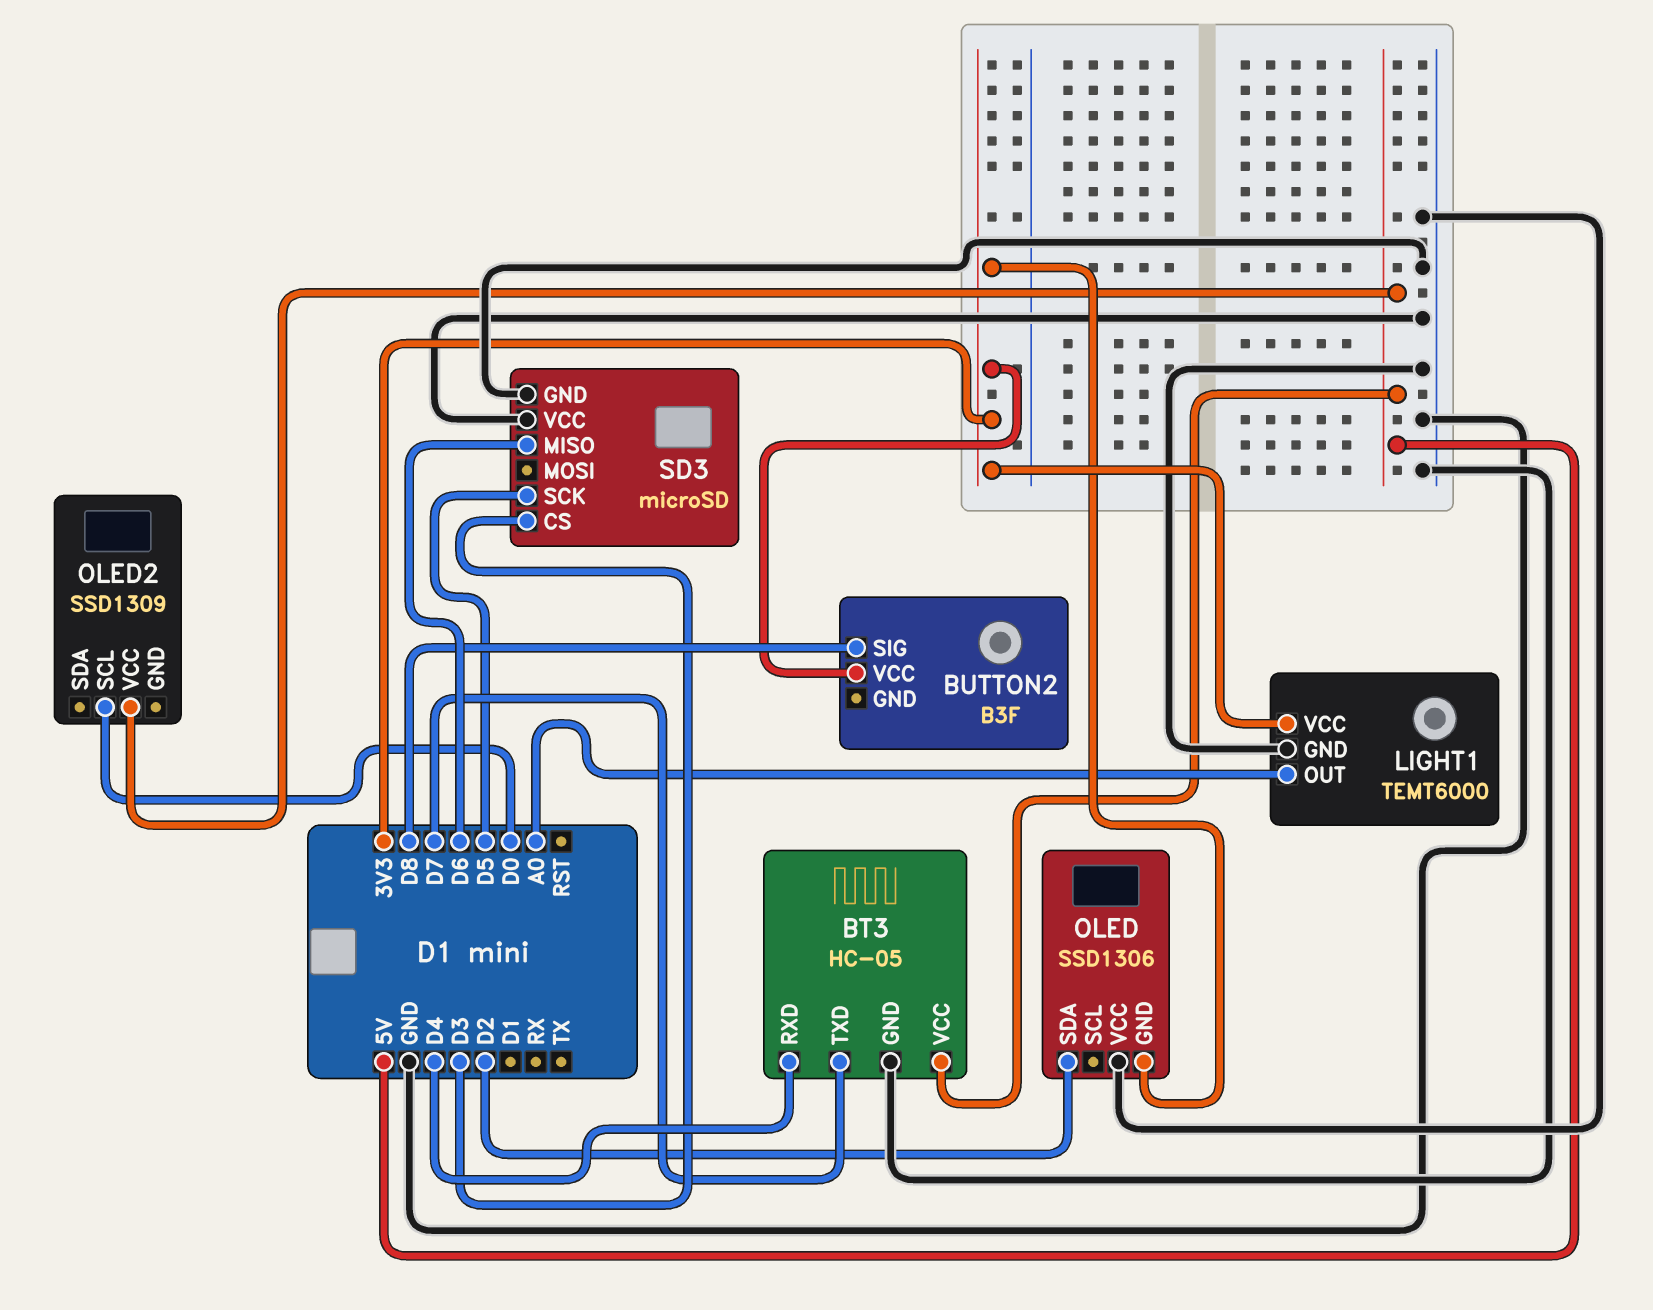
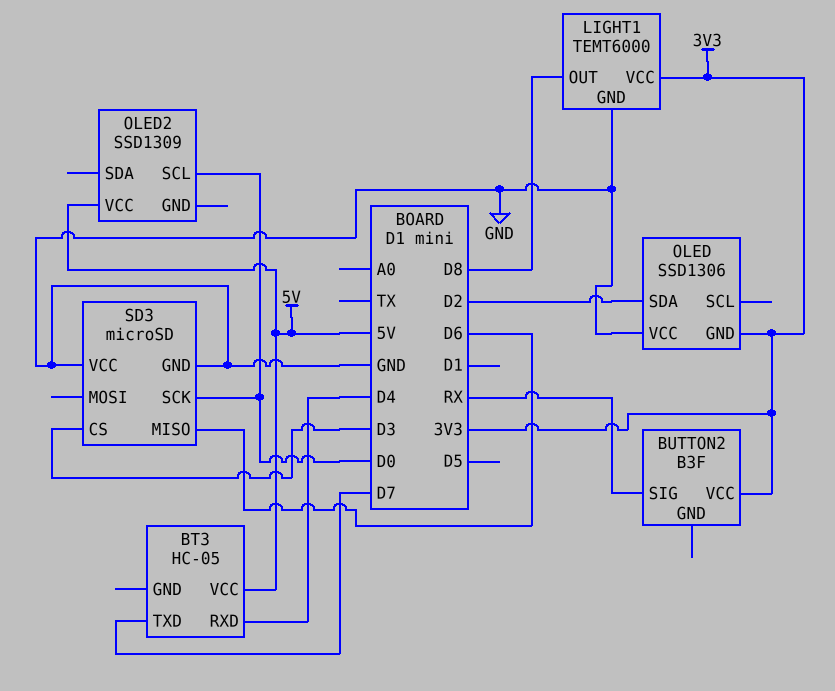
BT3 pin GND: GND -> none
BUTTON2 pin SIG: D8 -> RX
LIGHT1 pin OUT: A0 -> D8
SD3 pin SCK: D5 -> D0

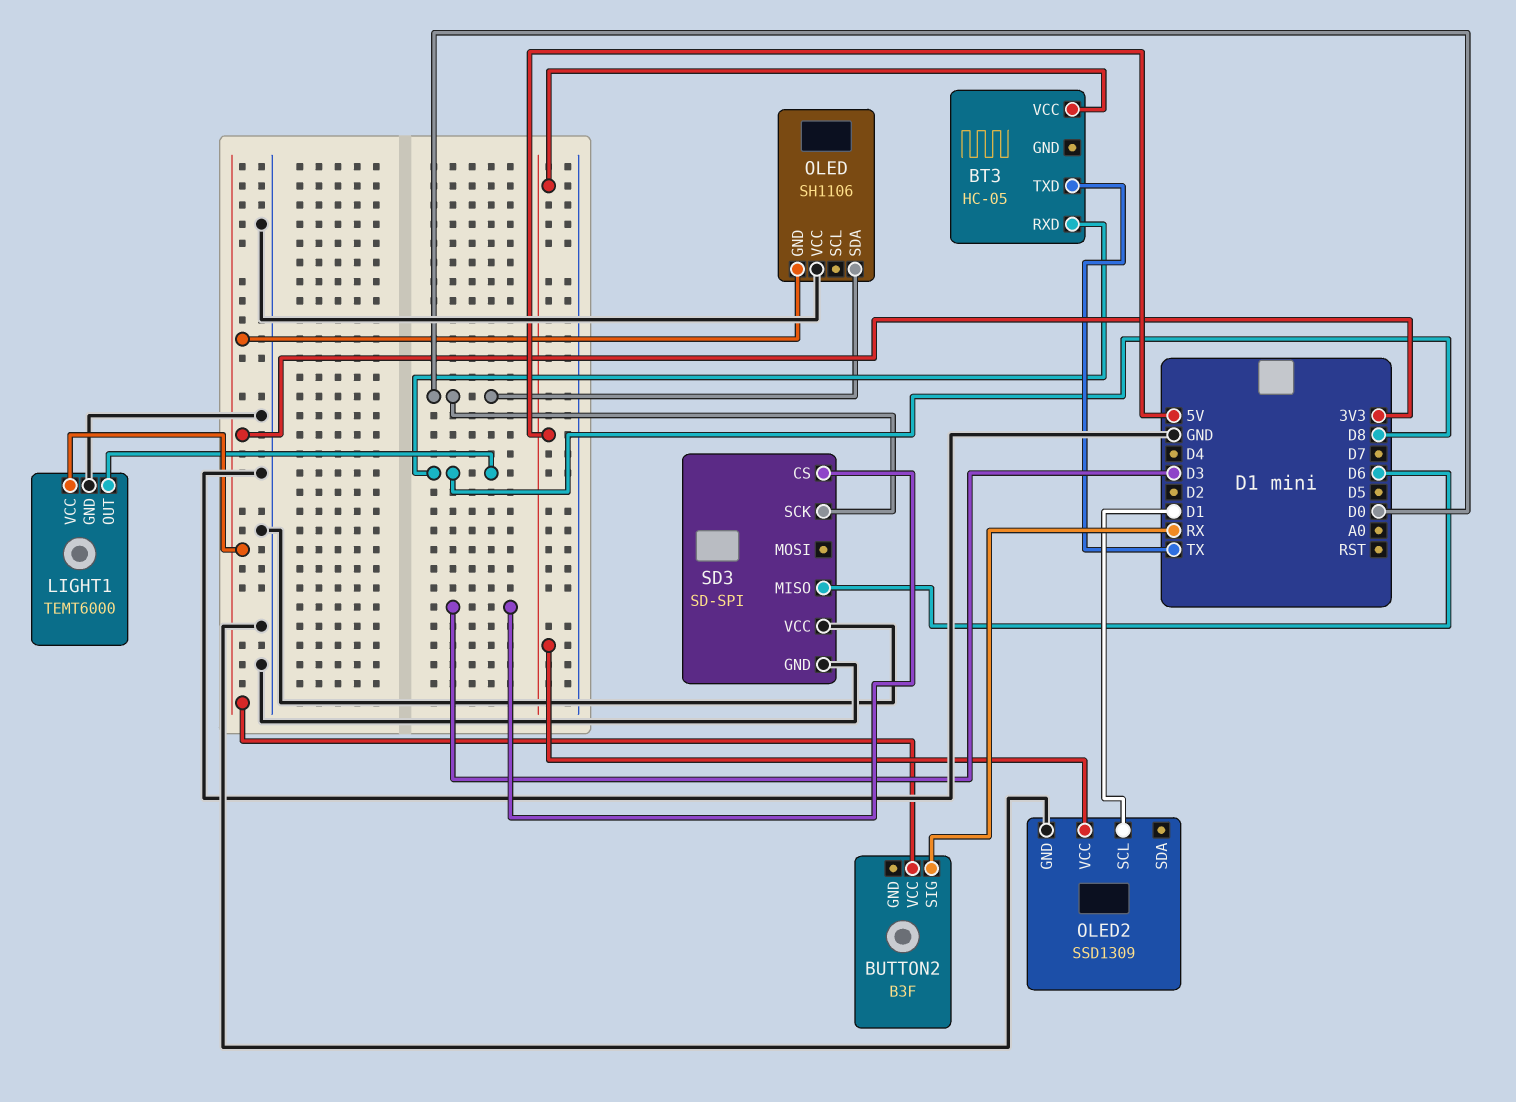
BT3 pin RXD: D4 -> D8
BT3 pin TXD: D7 -> TX
OLED: SSD1306 -> SH1106
OLED pin SDA: D2 -> D0
OLED2 pin GND: none -> GND
OLED2 pin SCL: D0 -> D1
SD3: microSD -> SD-SPI

